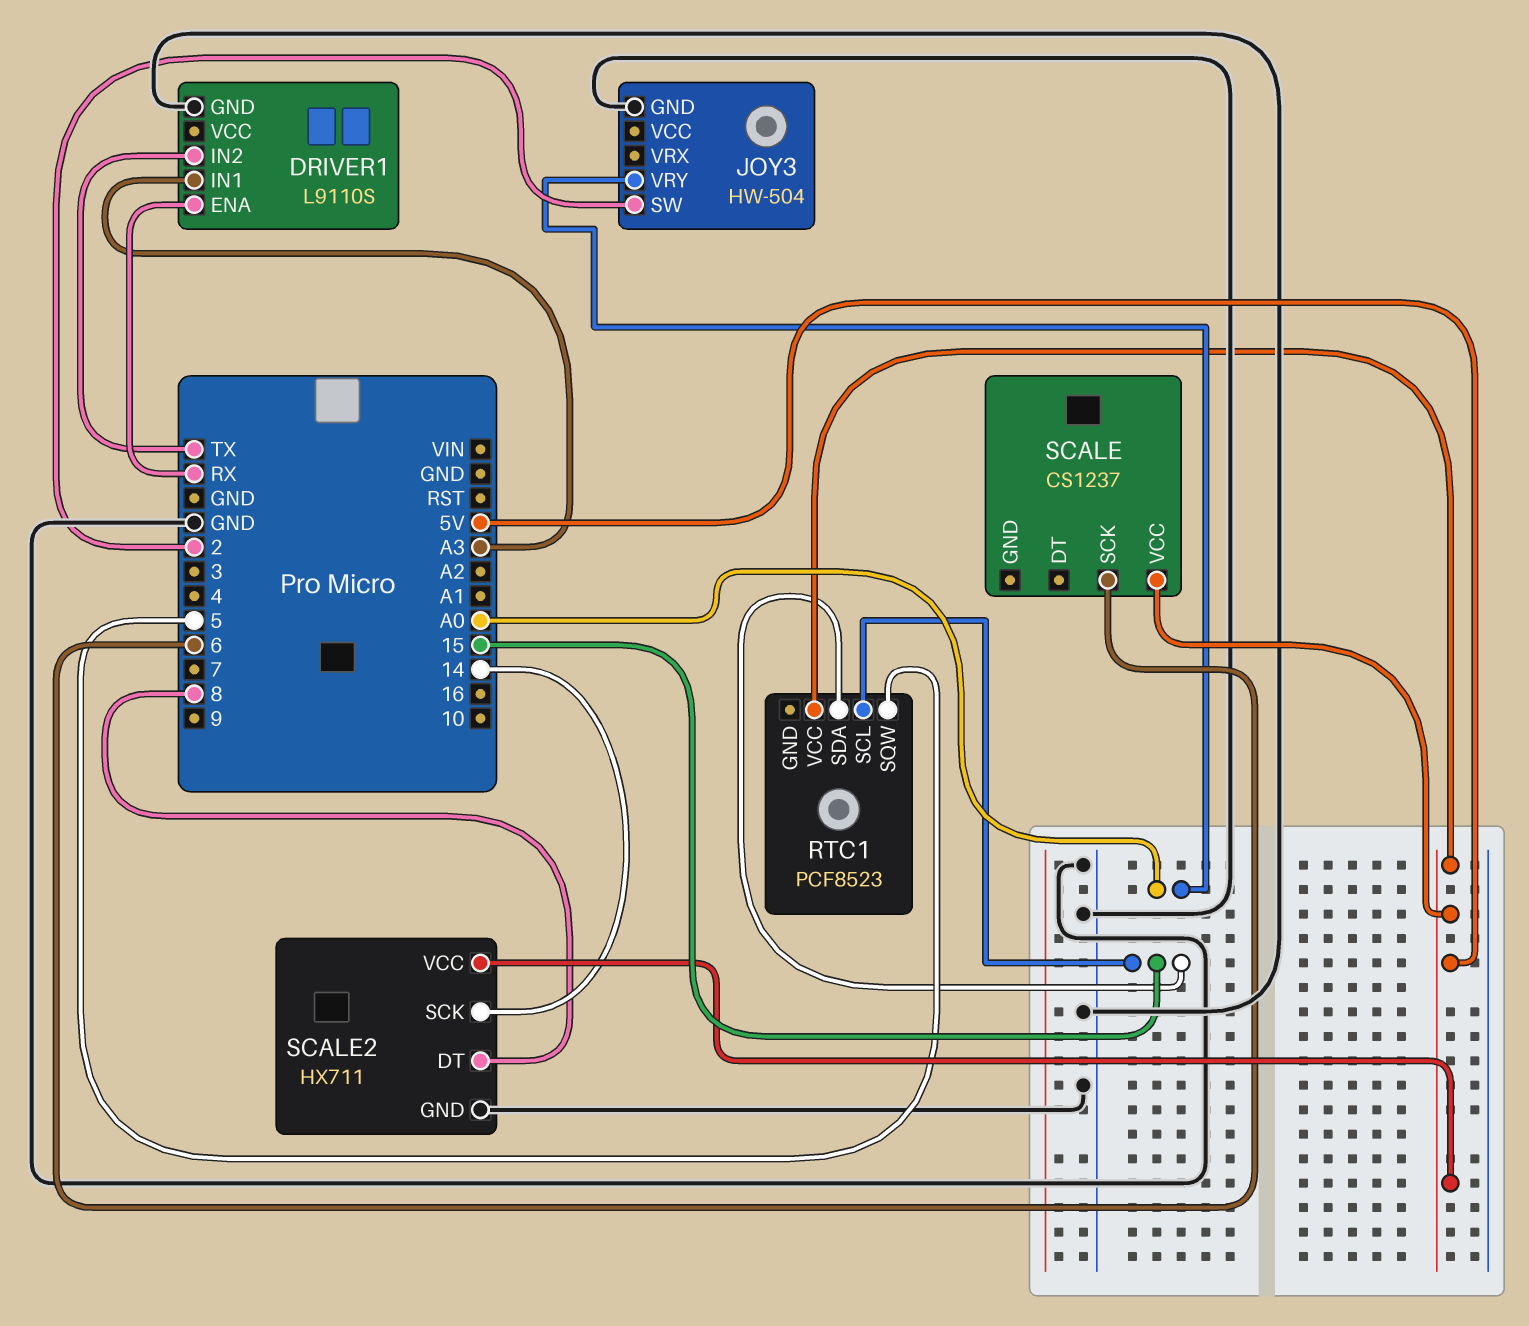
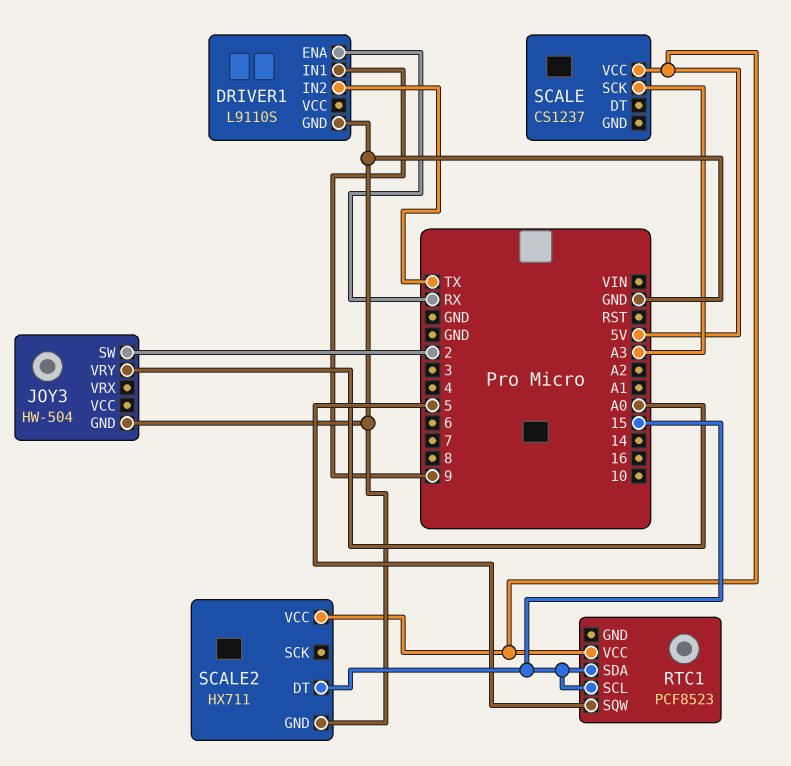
DRIVER1 pin IN1: A3 -> 9
SCALE pin SCK: 6 -> A3
SCALE2 pin DT: 8 -> 15
SCALE2 pin SCK: 14 -> none

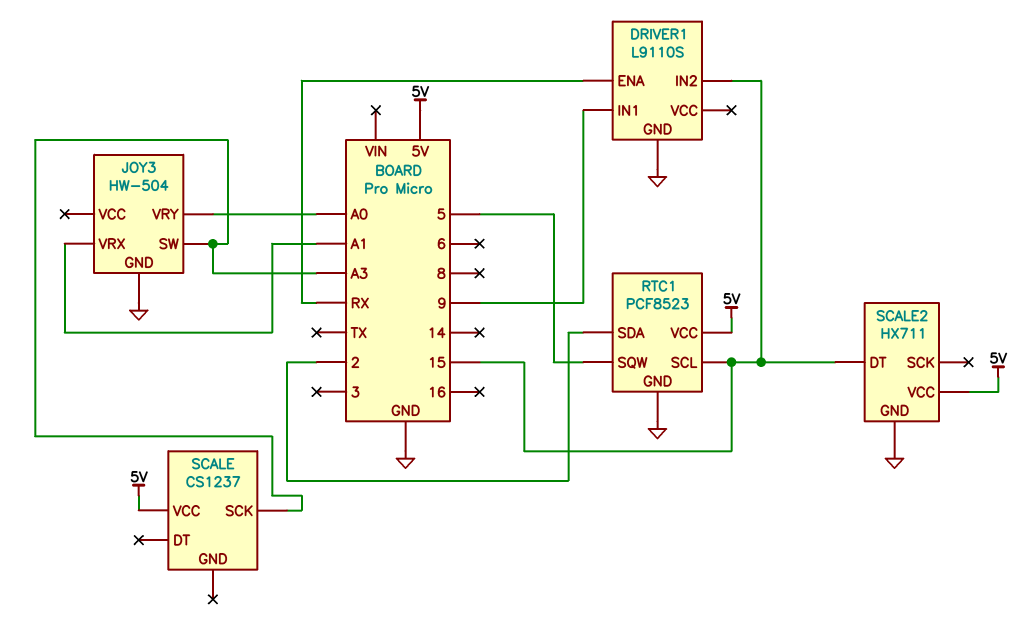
DRIVER1 pin IN2: TX -> 15
JOY3 pin SW: 2 -> A3
JOY3 pin VRX: none -> A1
RTC1 pin GND: none -> GND
RTC1 pin SDA: 15 -> 2

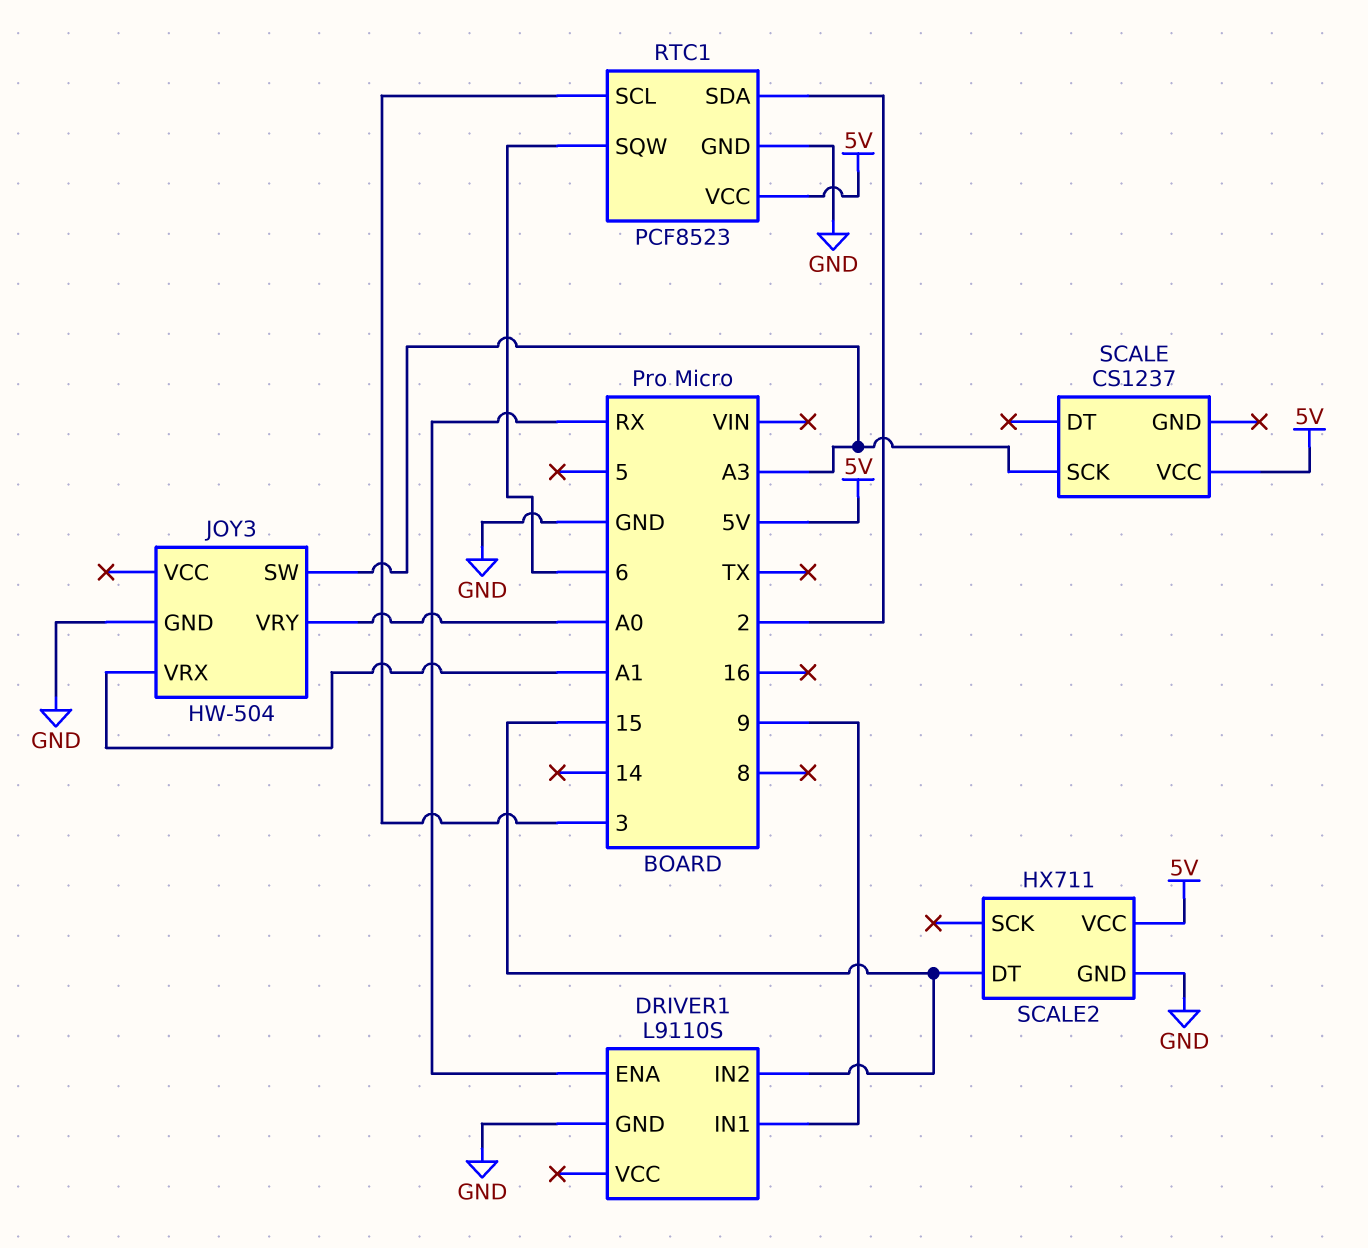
RTC1 pin SCL: 15 -> 3
RTC1 pin SQW: 5 -> 6

